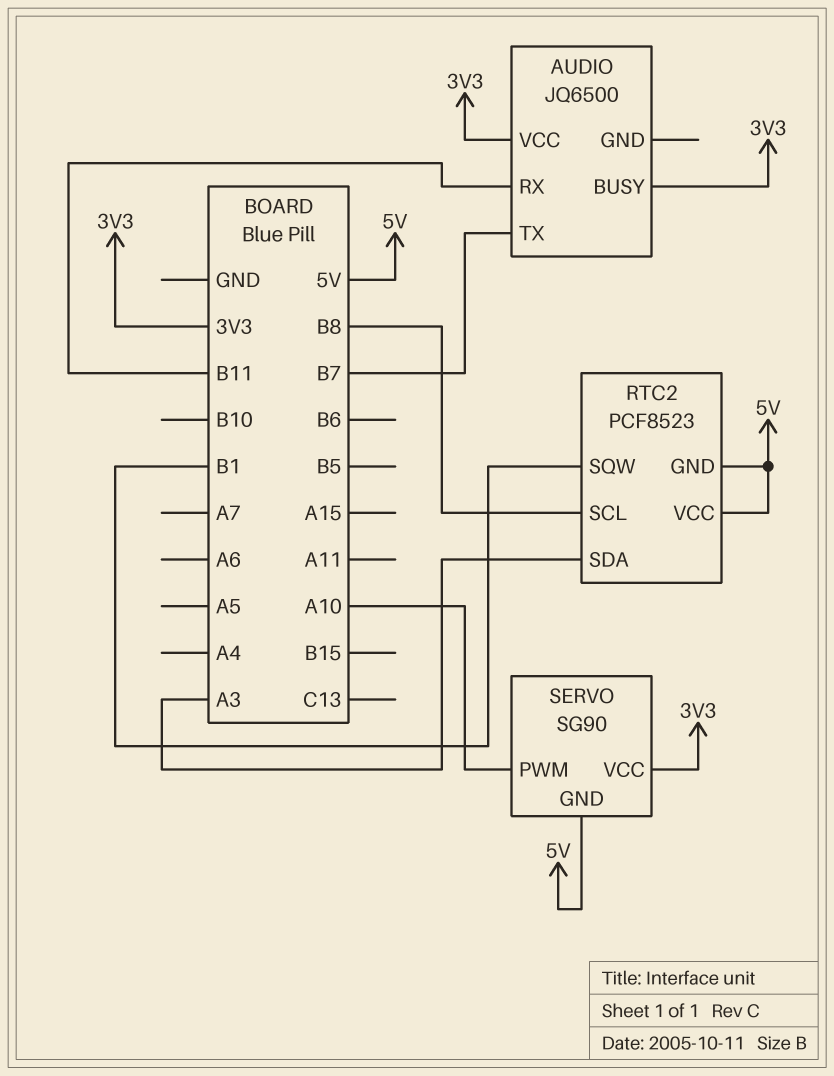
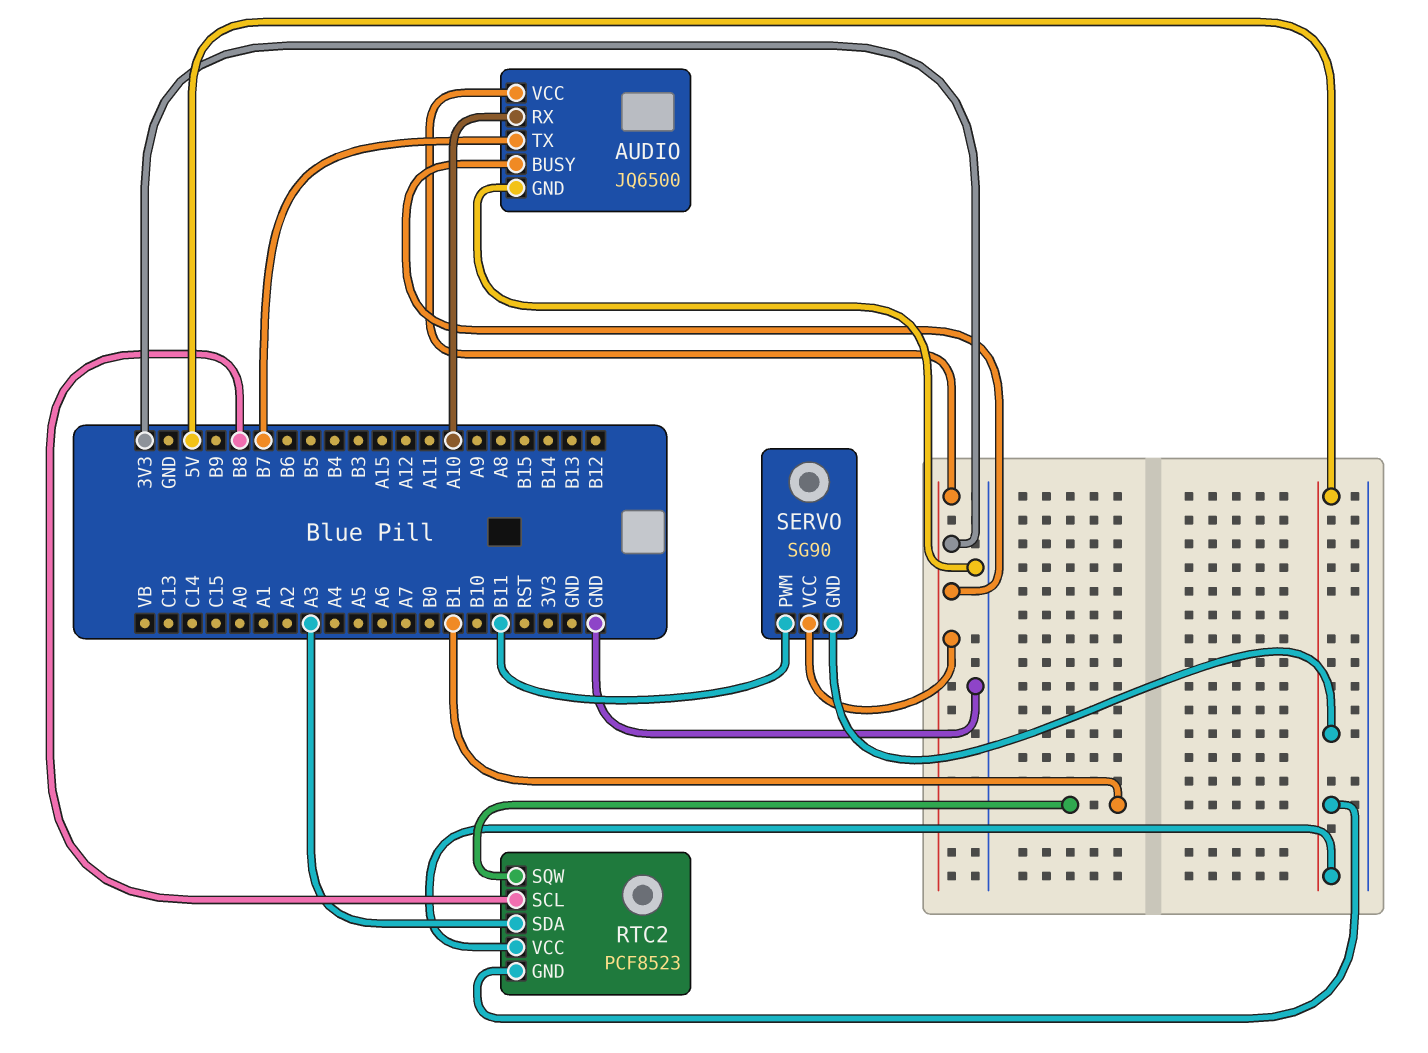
AUDIO pin GND: none -> GND
AUDIO pin RX: B11 -> A10
SERVO pin PWM: A10 -> B11

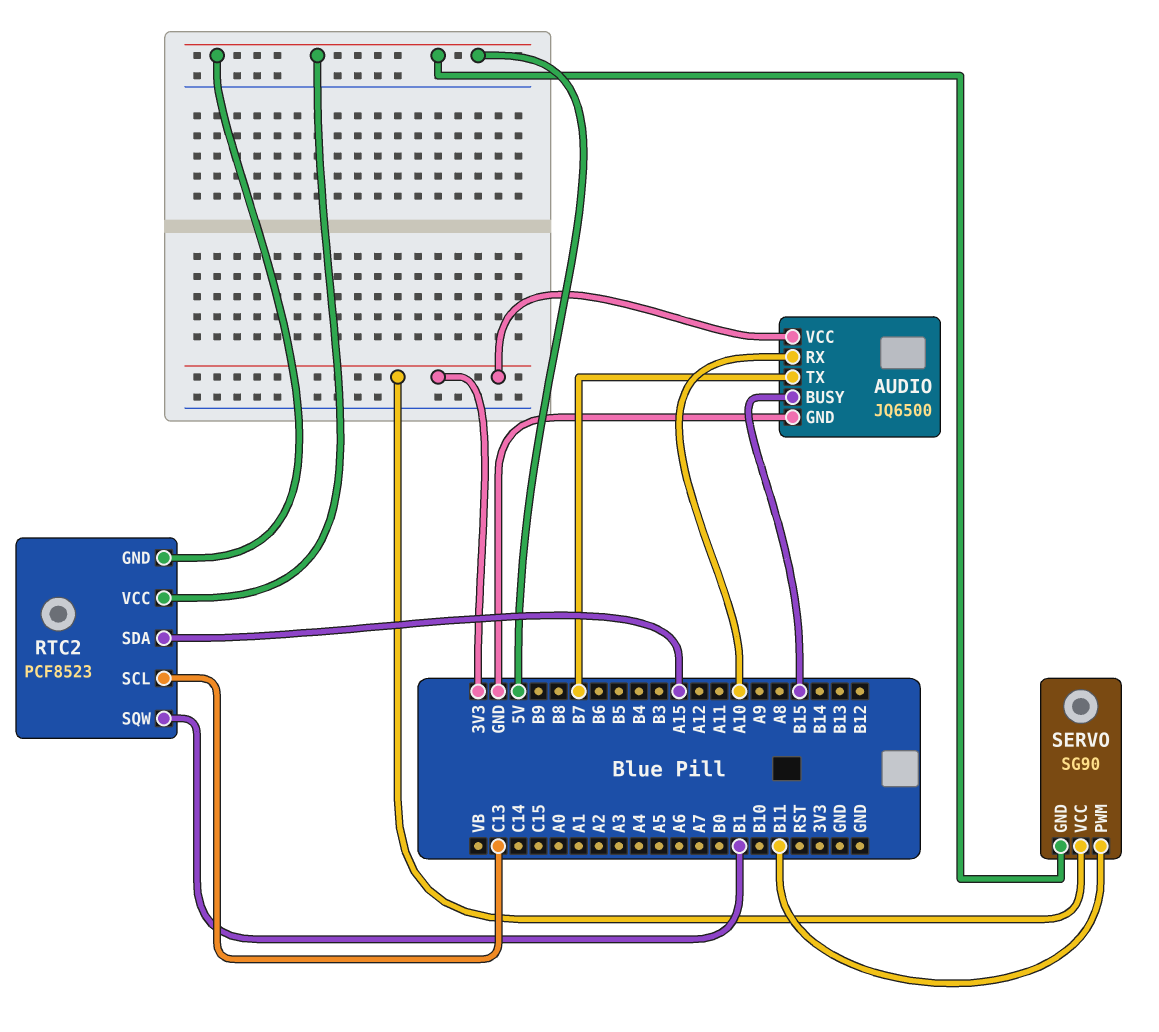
AUDIO pin BUSY: 3V3 -> B15
RTC2 pin SCL: B8 -> C13
RTC2 pin SDA: A3 -> A15

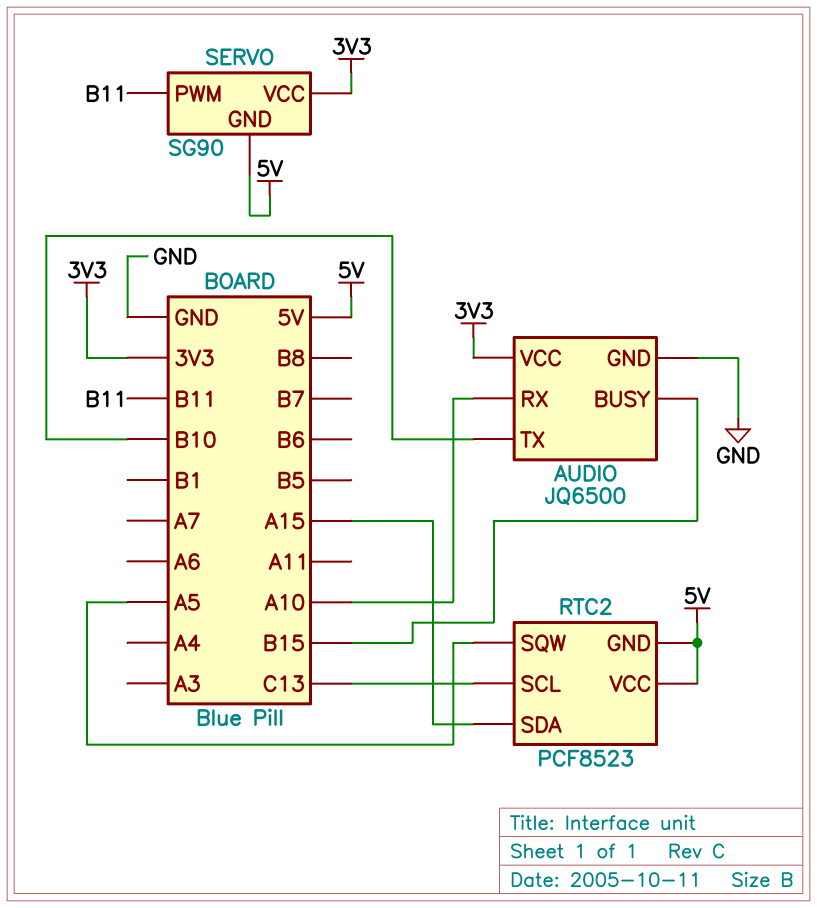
AUDIO pin TX: B7 -> B10
RTC2 pin SQW: B1 -> A5

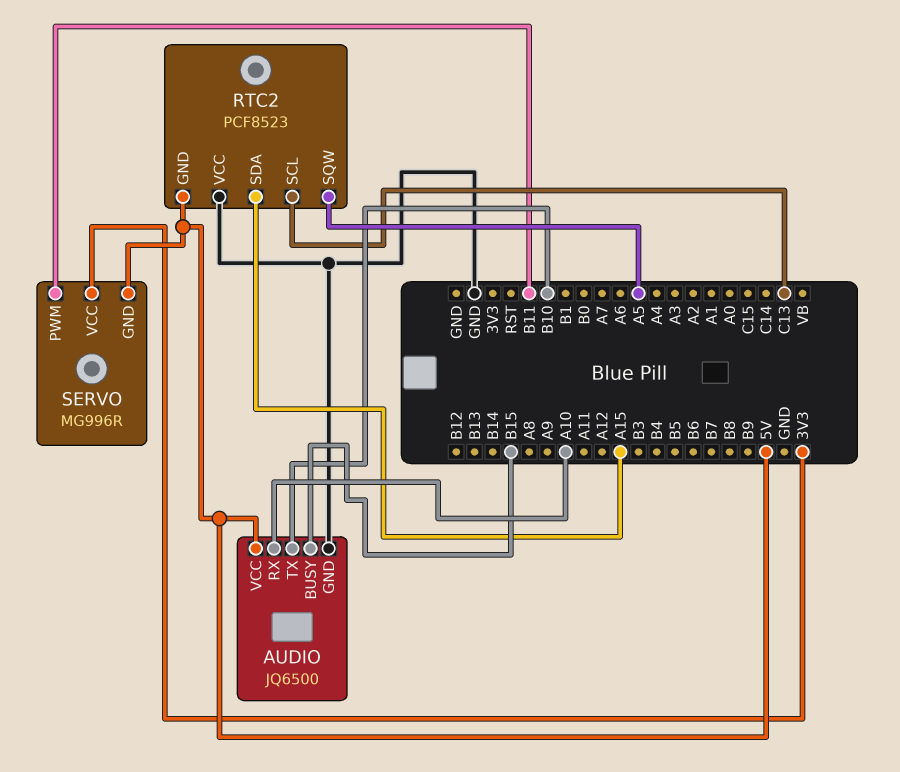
AUDIO pin VCC: 3V3 -> 5V
RTC2 pin VCC: 5V -> GND
SERVO: SG90 -> MG996R

